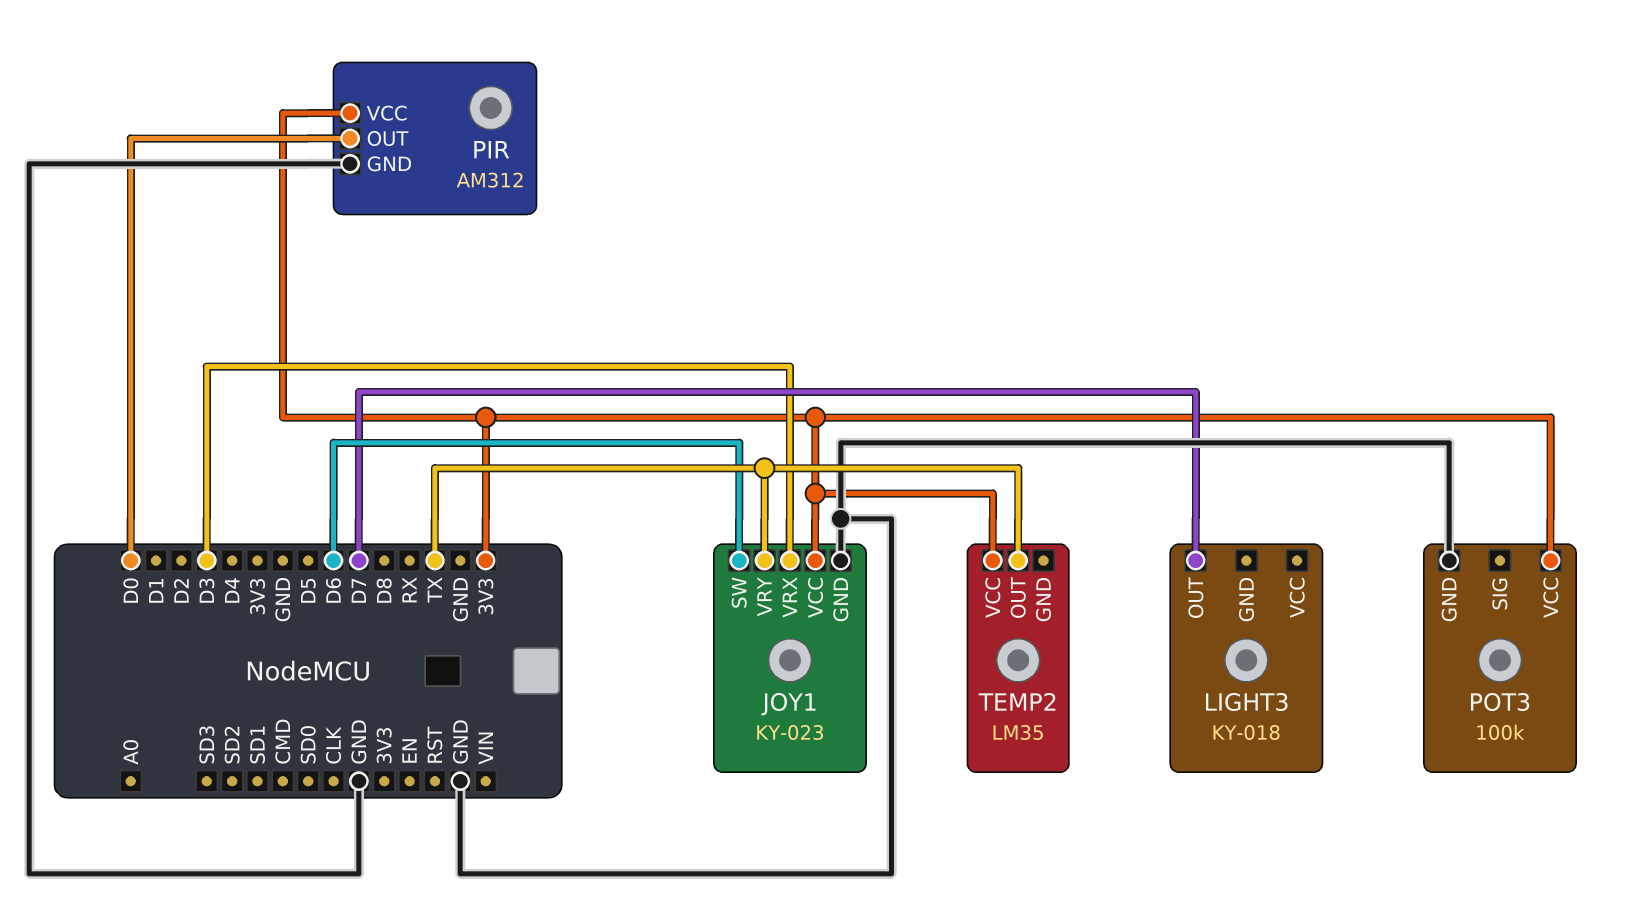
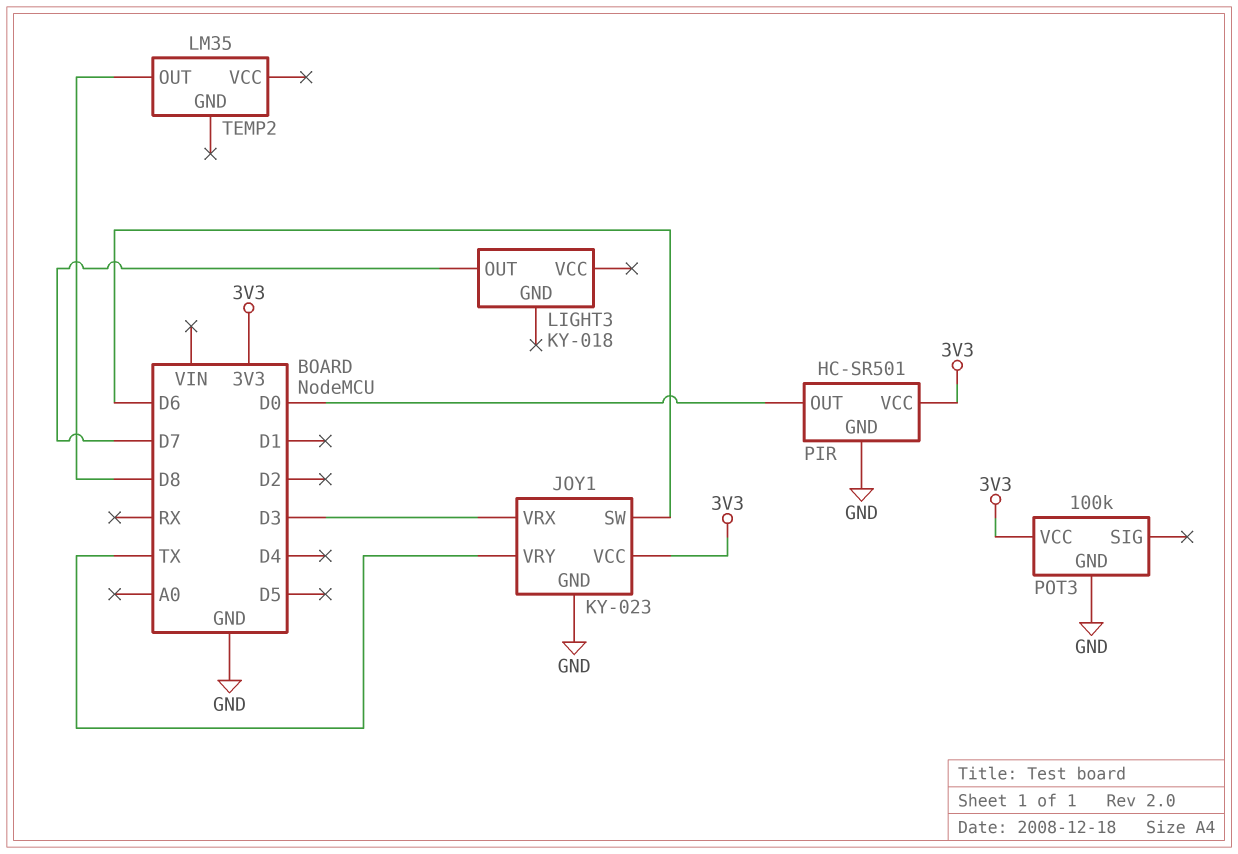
PIR: AM312 -> HC-SR501
TEMP2 pin OUT: TX -> D8
TEMP2 pin VCC: 3V3 -> none

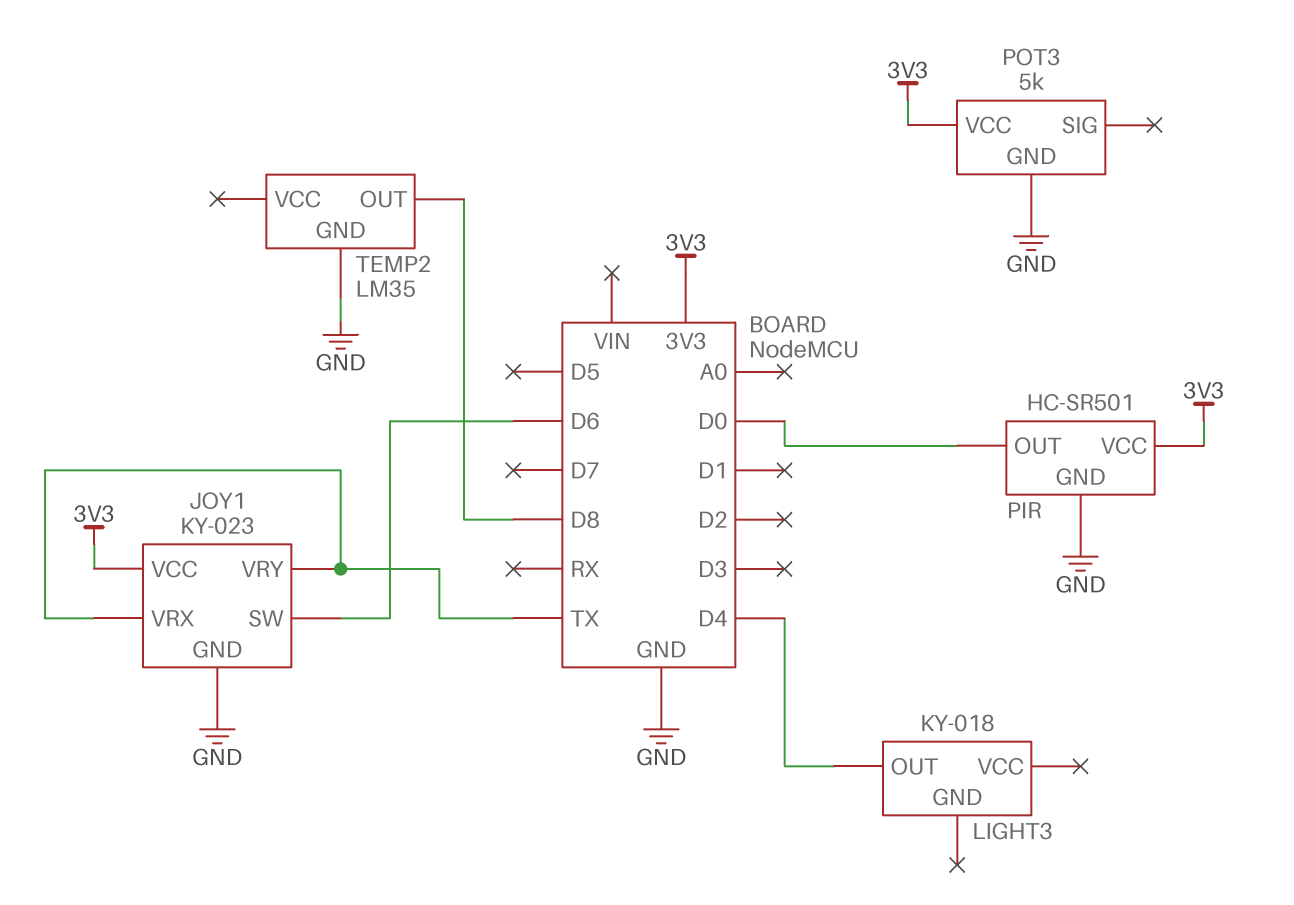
JOY1 pin VRX: D3 -> TX
LIGHT3 pin OUT: D7 -> D4
POT3: 100k -> 5k
TEMP2 pin GND: none -> GND

